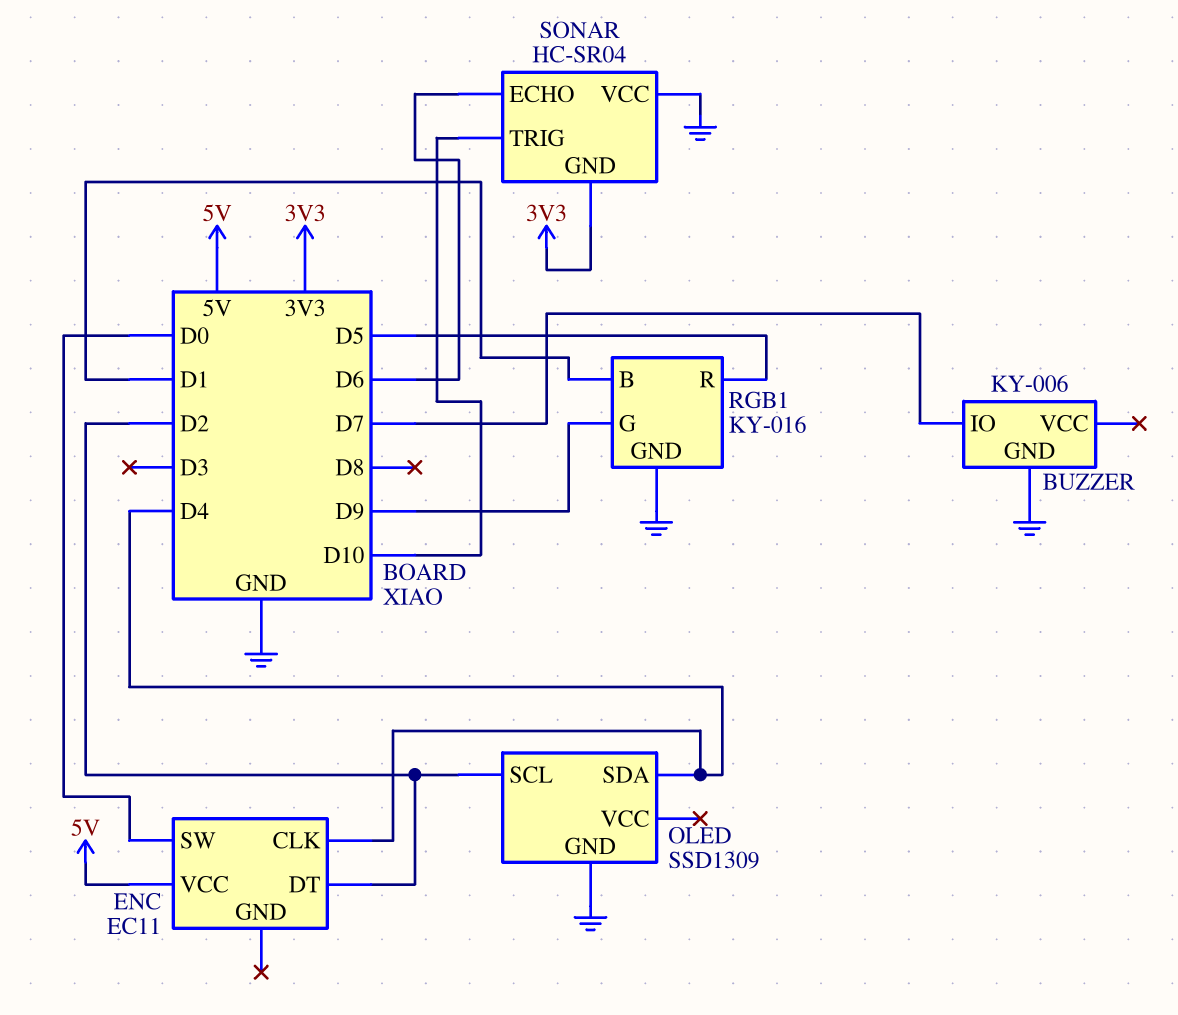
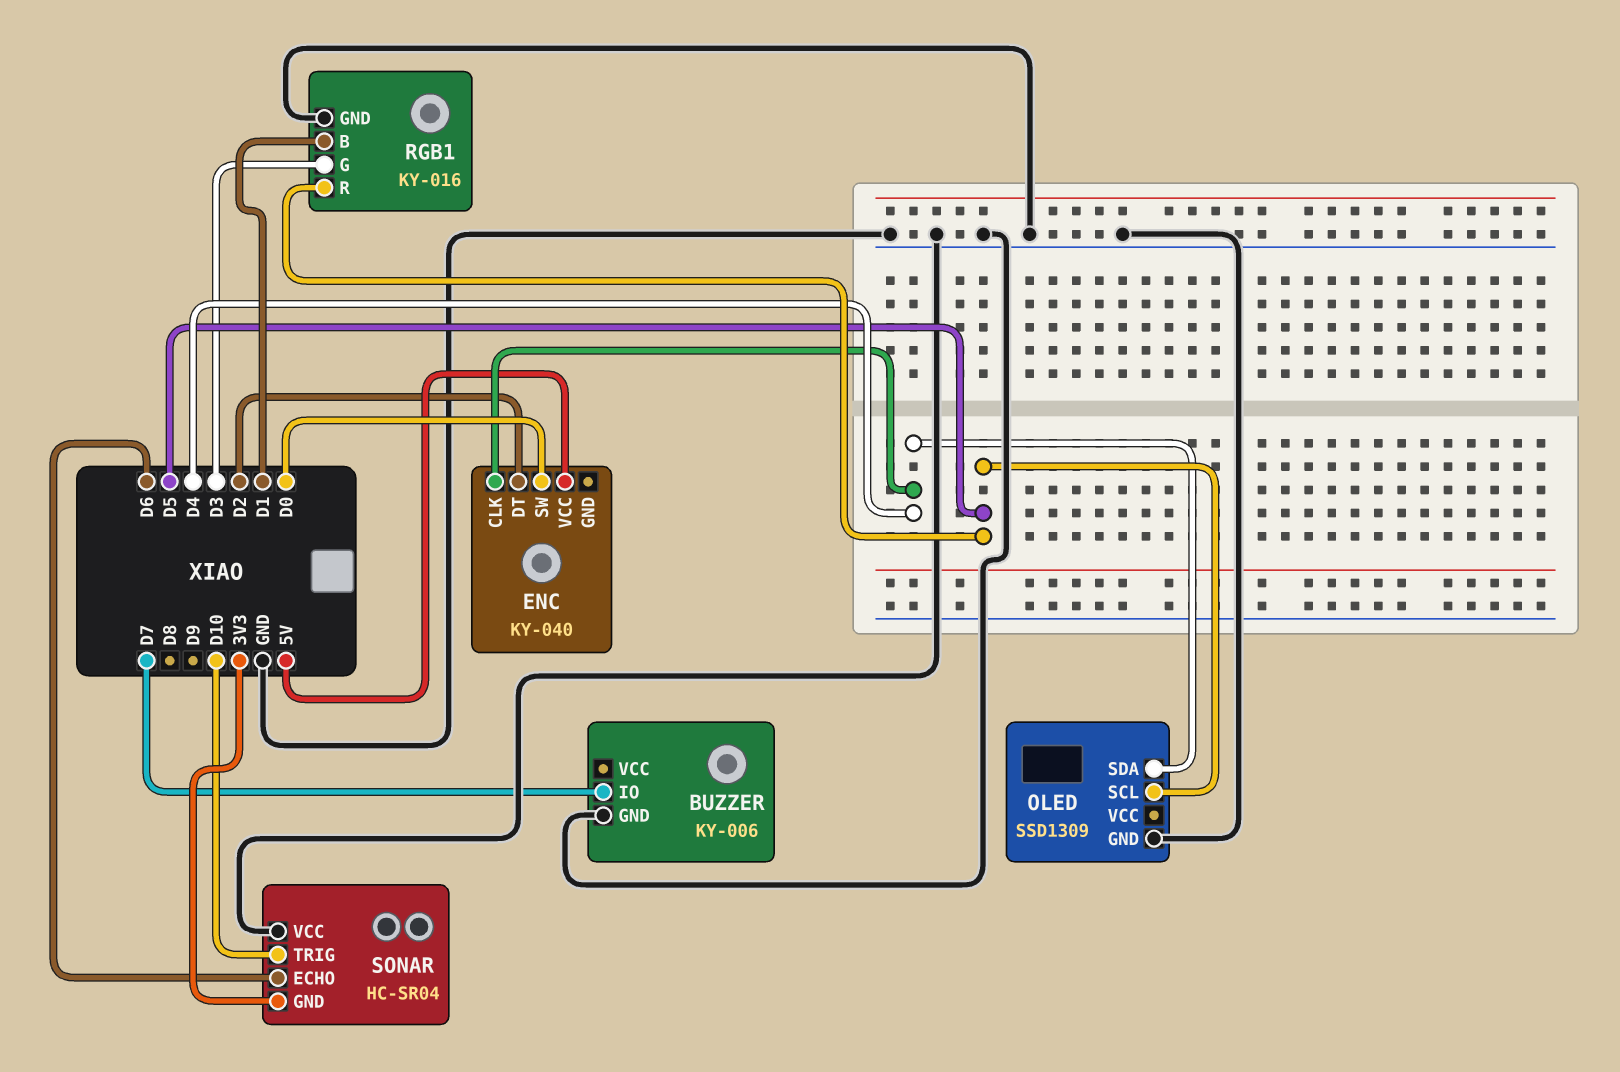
ENC: EC11 -> KY-040
OLED pin SCL: D2 -> D5
RGB1 pin G: D9 -> D3

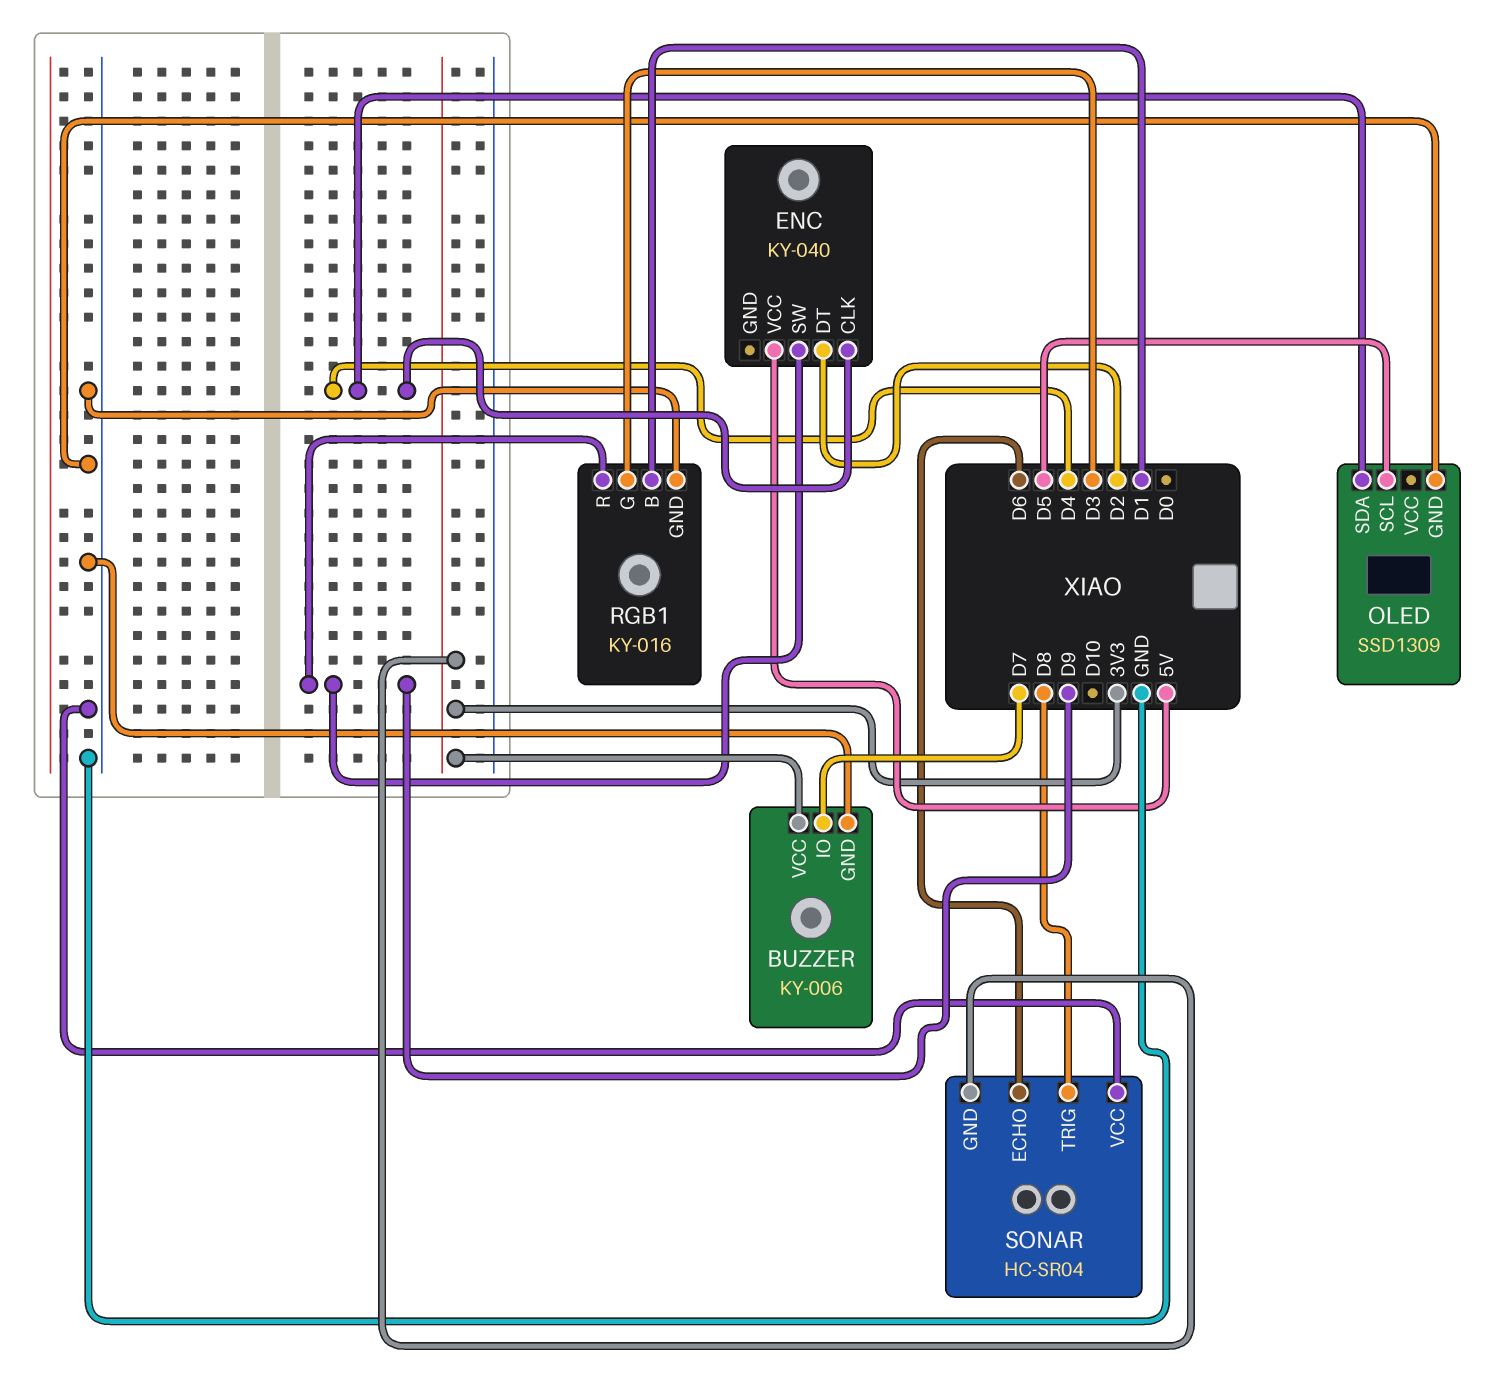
BUZZER pin VCC: none -> 3V3
ENC pin SW: D0 -> D9
RGB1 pin R: D5 -> D9
SONAR pin TRIG: D10 -> D8

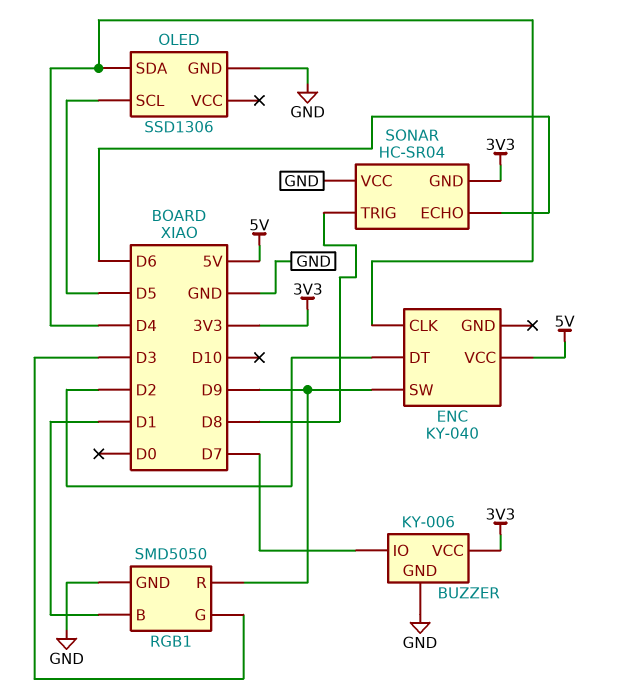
OLED: SSD1309 -> SSD1306
RGB1: KY-016 -> SMD5050

